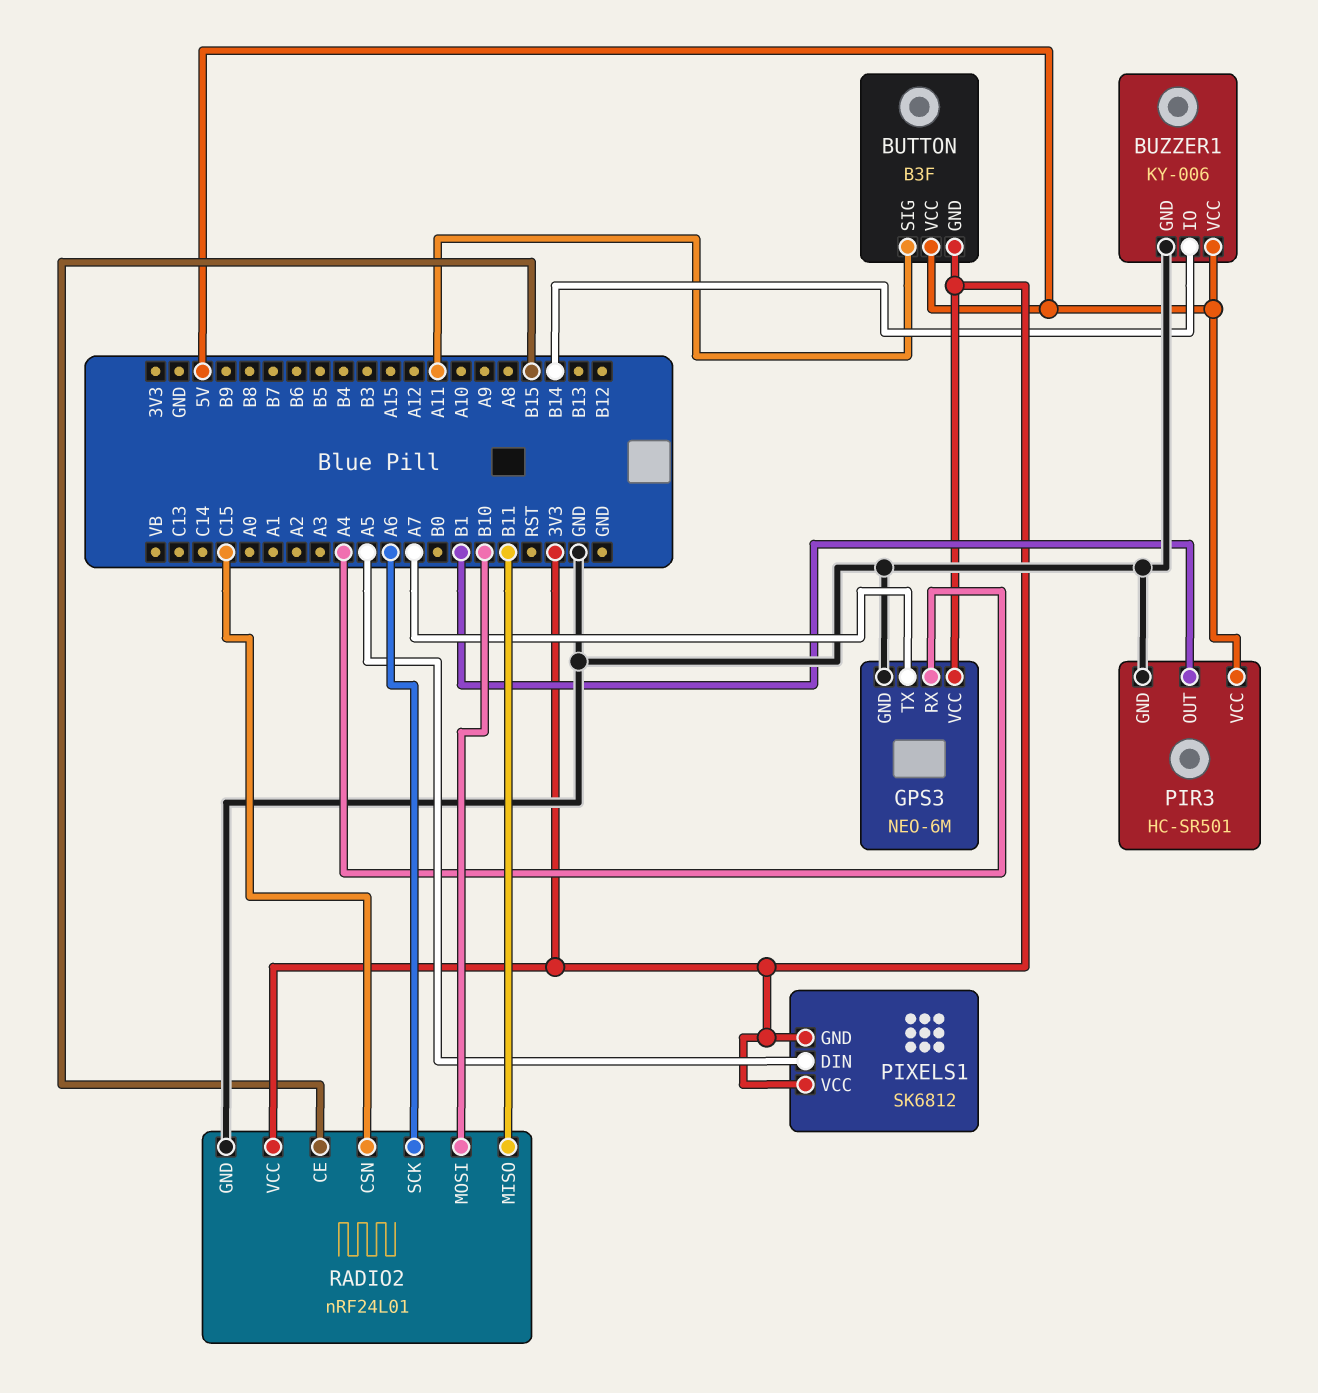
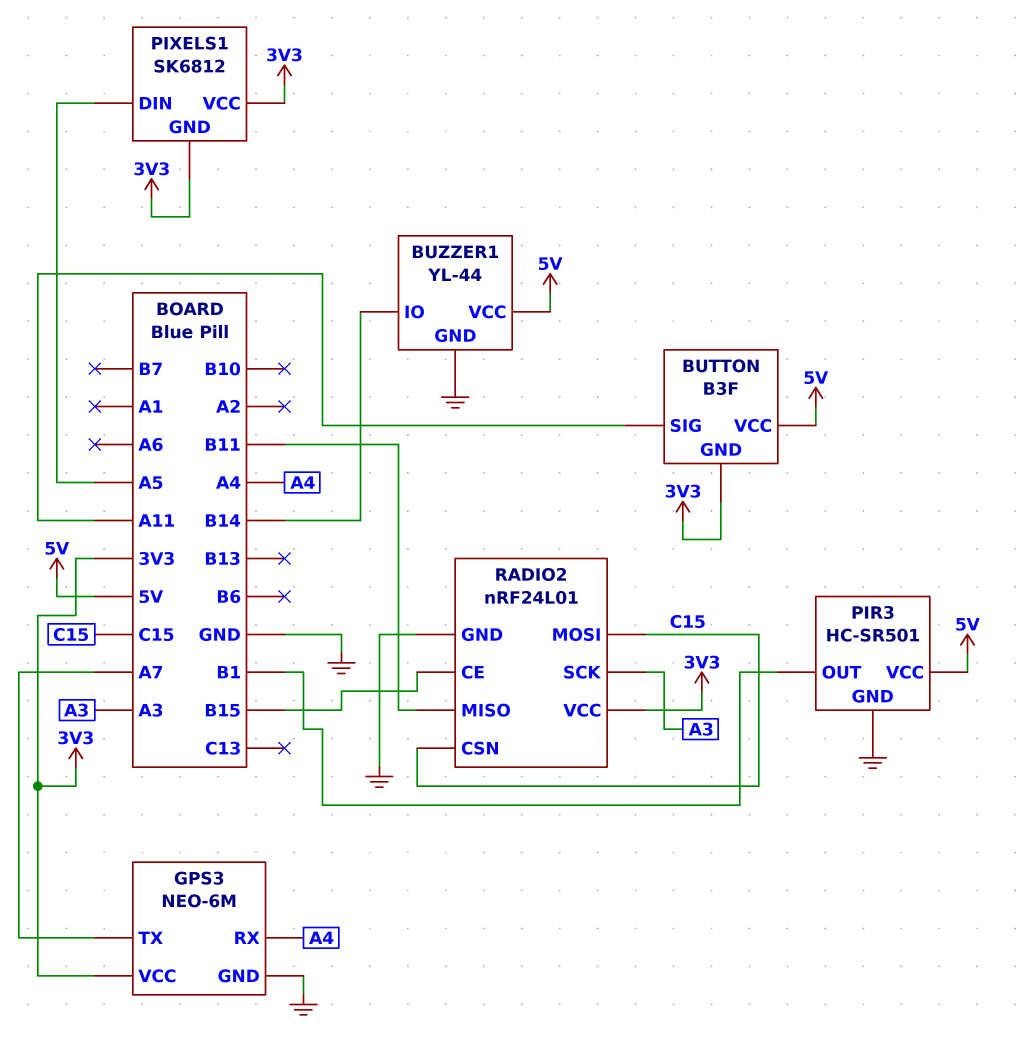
BUZZER1: KY-006 -> YL-44
RADIO2 pin MOSI: B10 -> C15
RADIO2 pin SCK: A6 -> A3

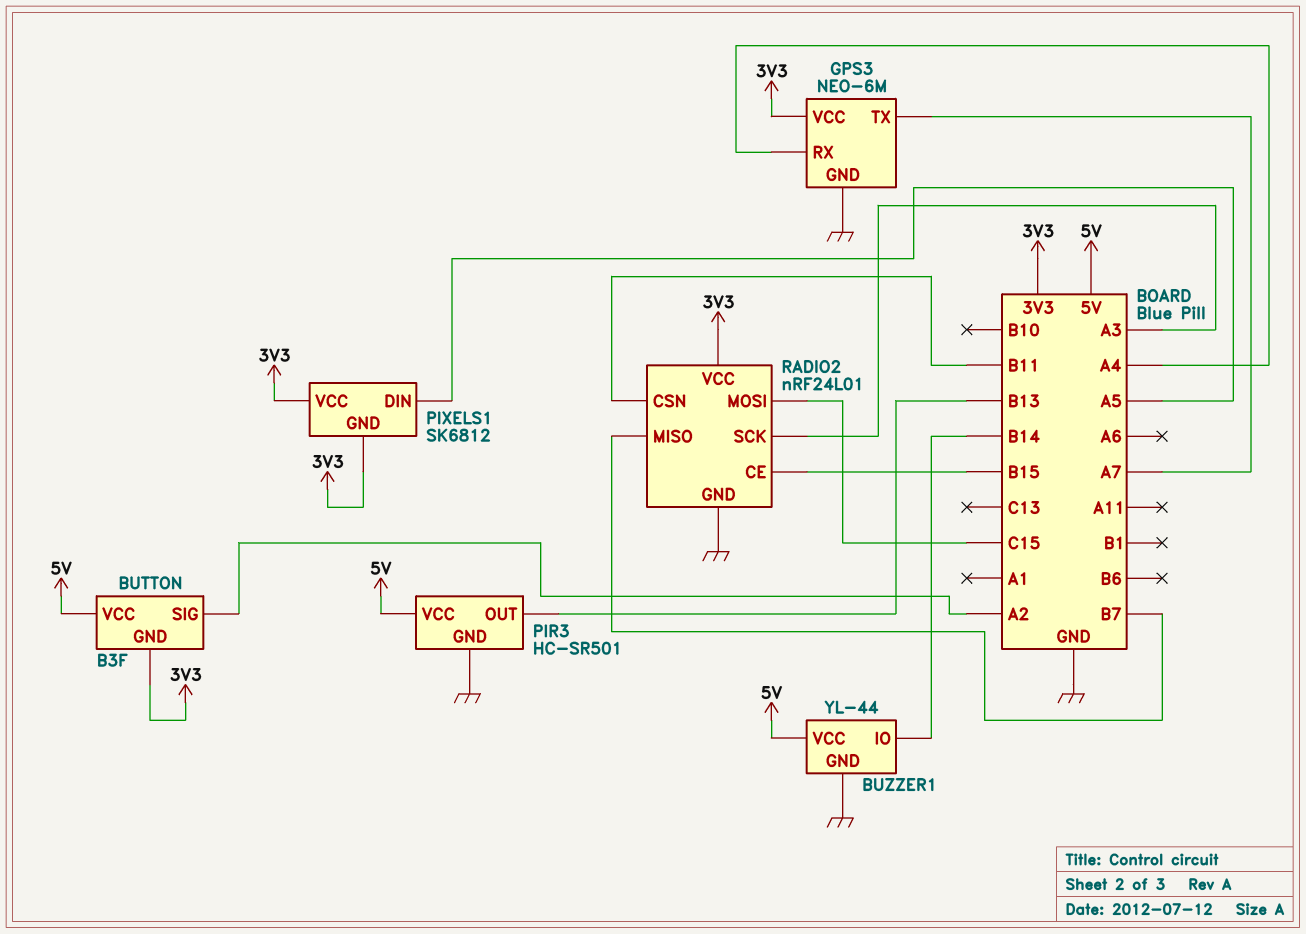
BUTTON pin SIG: A11 -> A2
PIR3 pin OUT: B1 -> B13
RADIO2 pin CSN: C15 -> B11
RADIO2 pin MISO: B11 -> B7

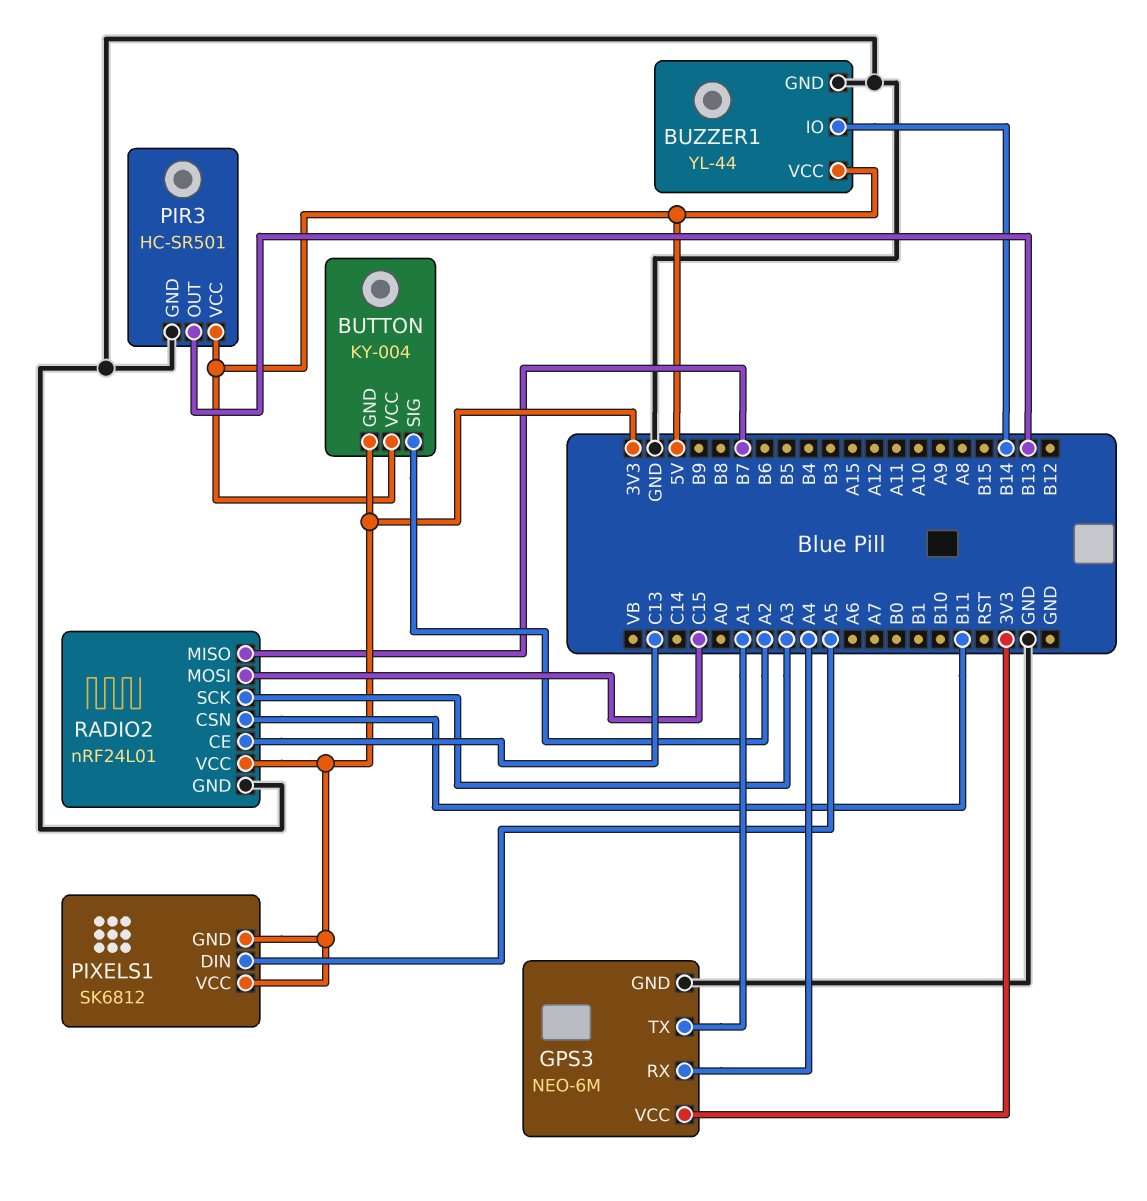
BUTTON: B3F -> KY-004
GPS3 pin TX: A7 -> A1
RADIO2 pin CE: B15 -> C13

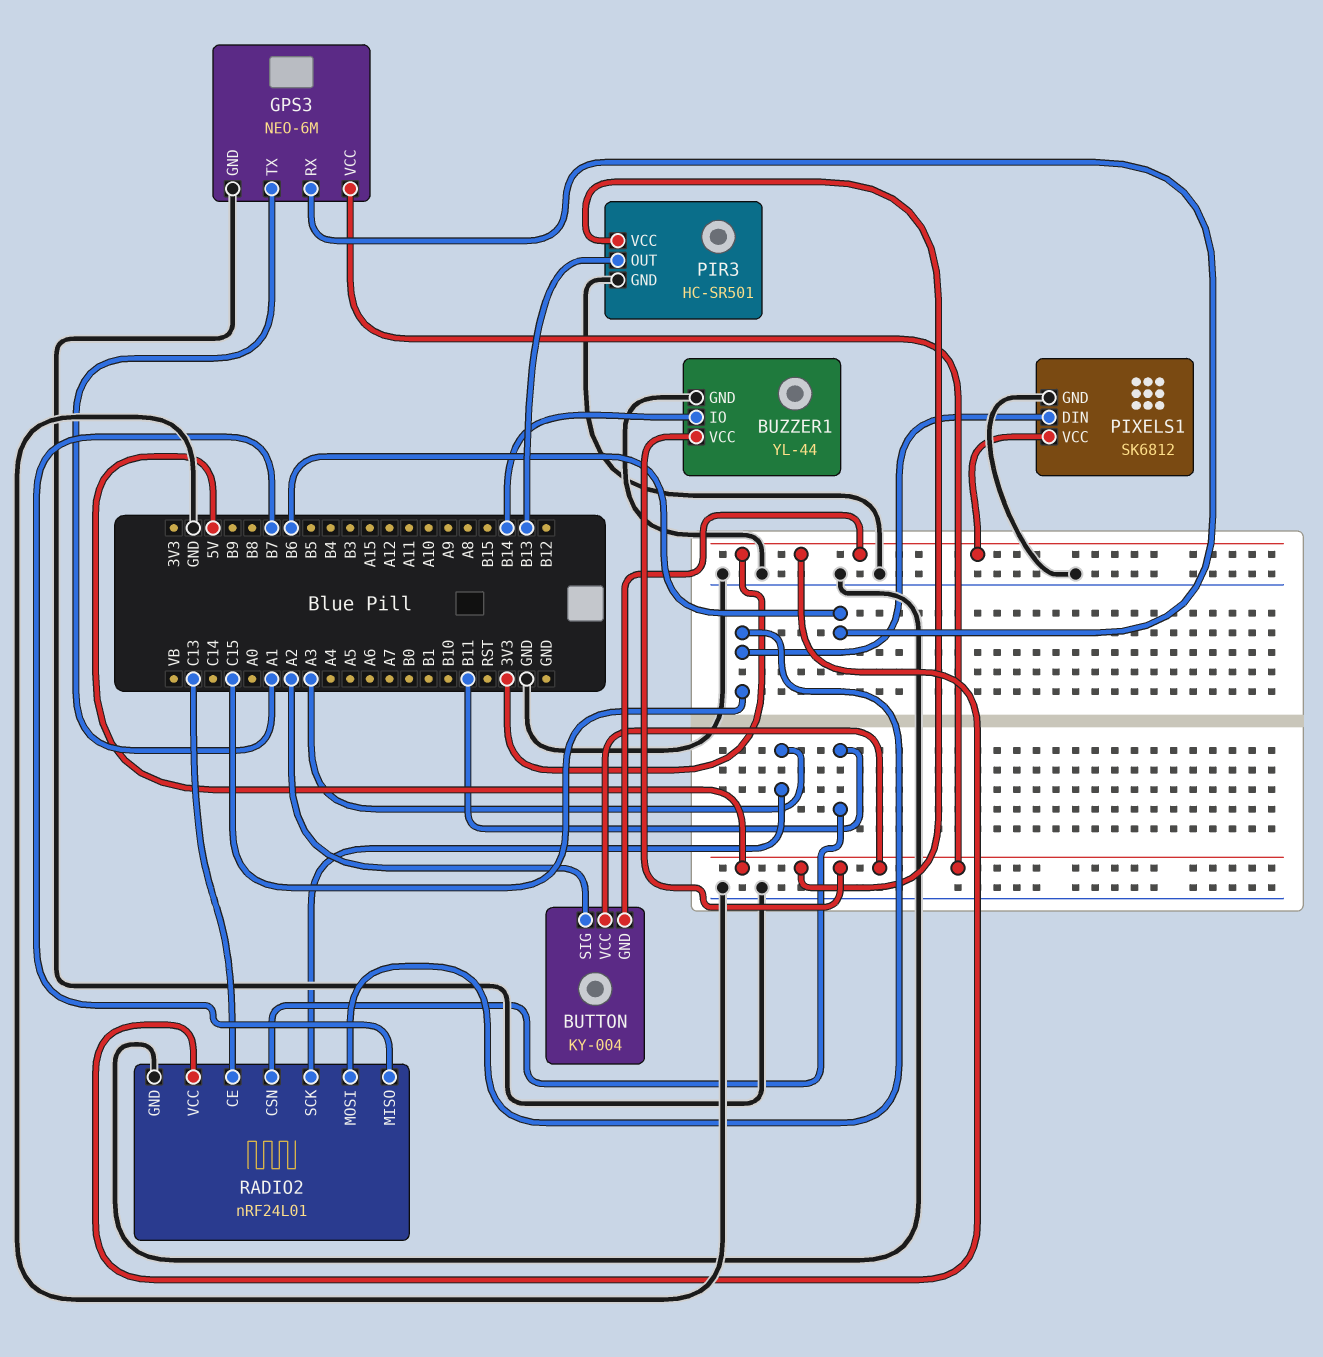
GPS3 pin RX: A4 -> B6
GPS3 pin VCC: 3V3 -> 5V
PIXELS1 pin DIN: A5 -> C15
PIXELS1 pin GND: 3V3 -> GND

